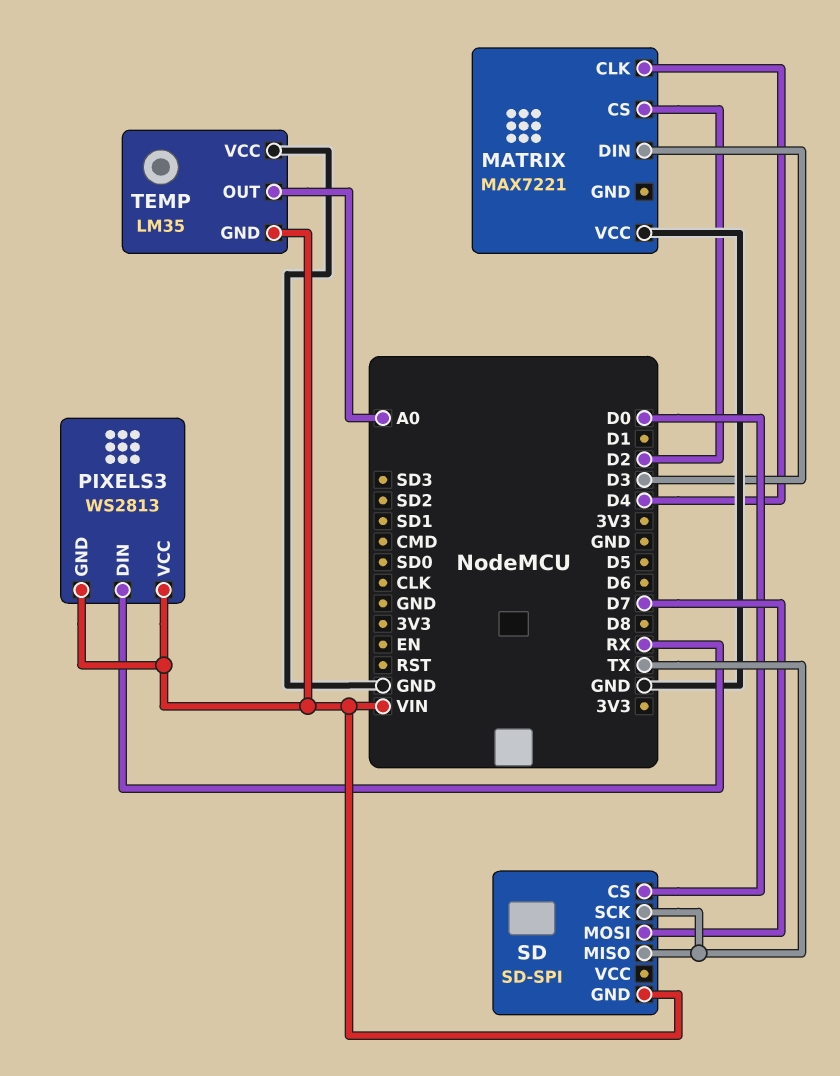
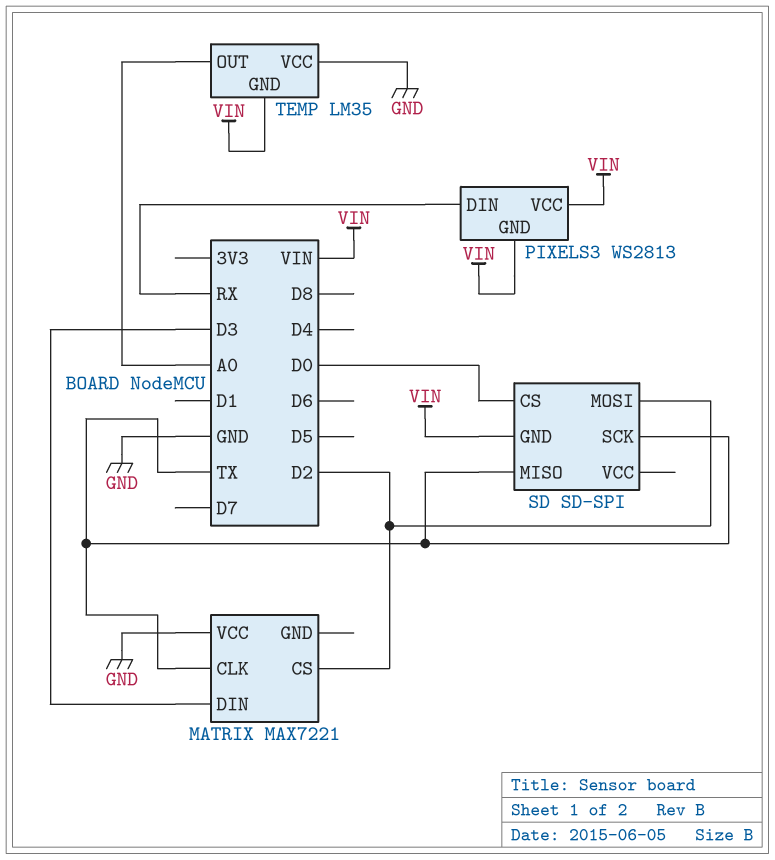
MATRIX pin CLK: D4 -> TX
SD pin MOSI: D7 -> D2

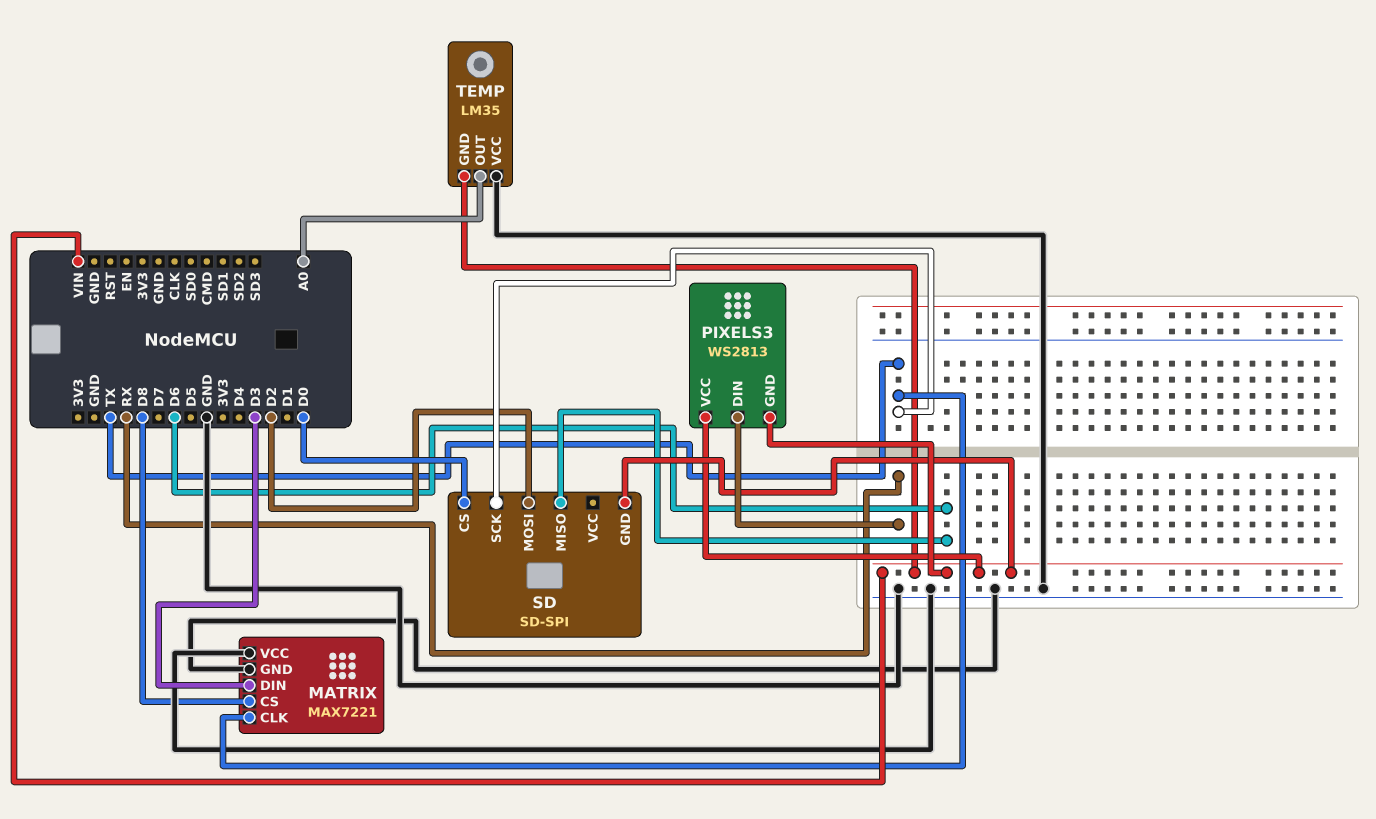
MATRIX pin CS: D2 -> D8
MATRIX pin GND: none -> GND
SD pin MISO: TX -> D6

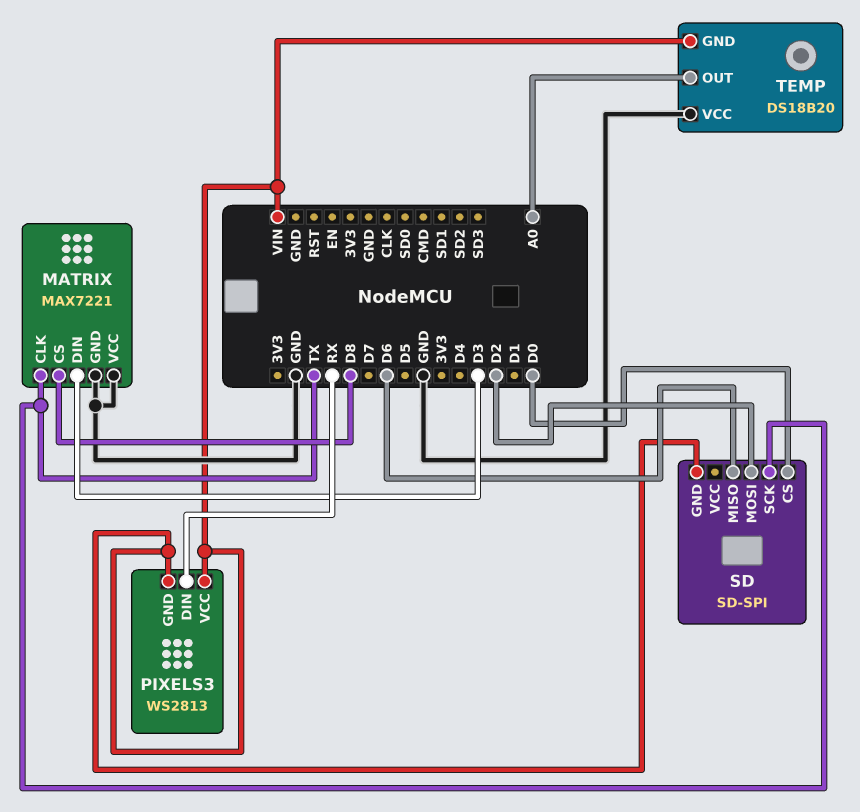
TEMP: LM35 -> DS18B20

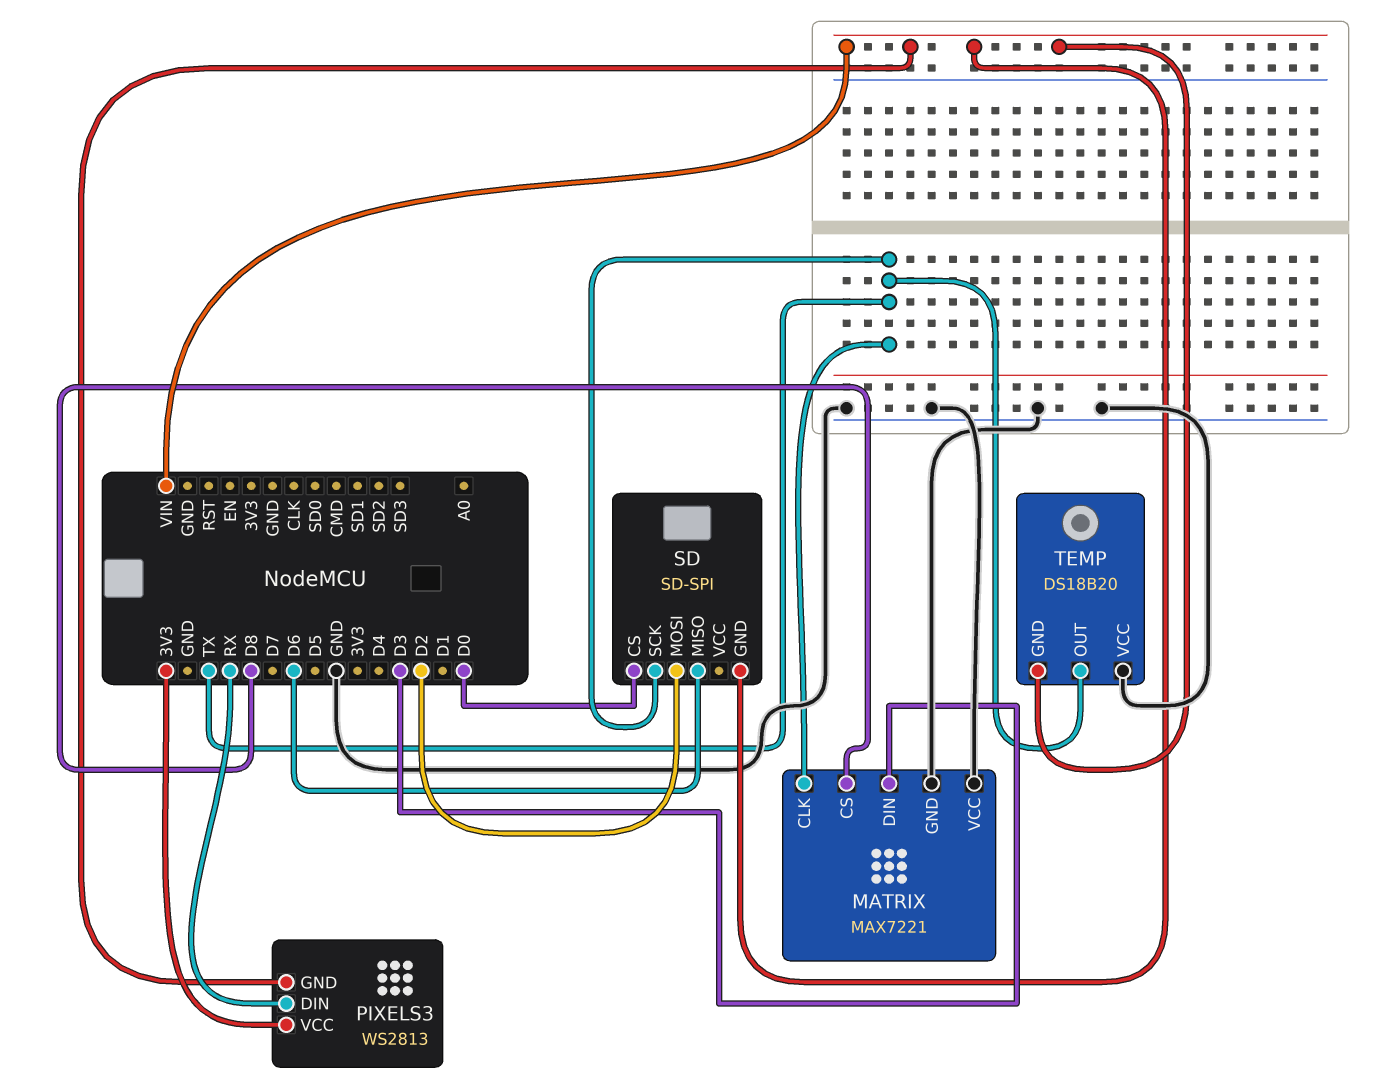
PIXELS3 pin VCC: VIN -> 3V3
TEMP pin OUT: A0 -> TX

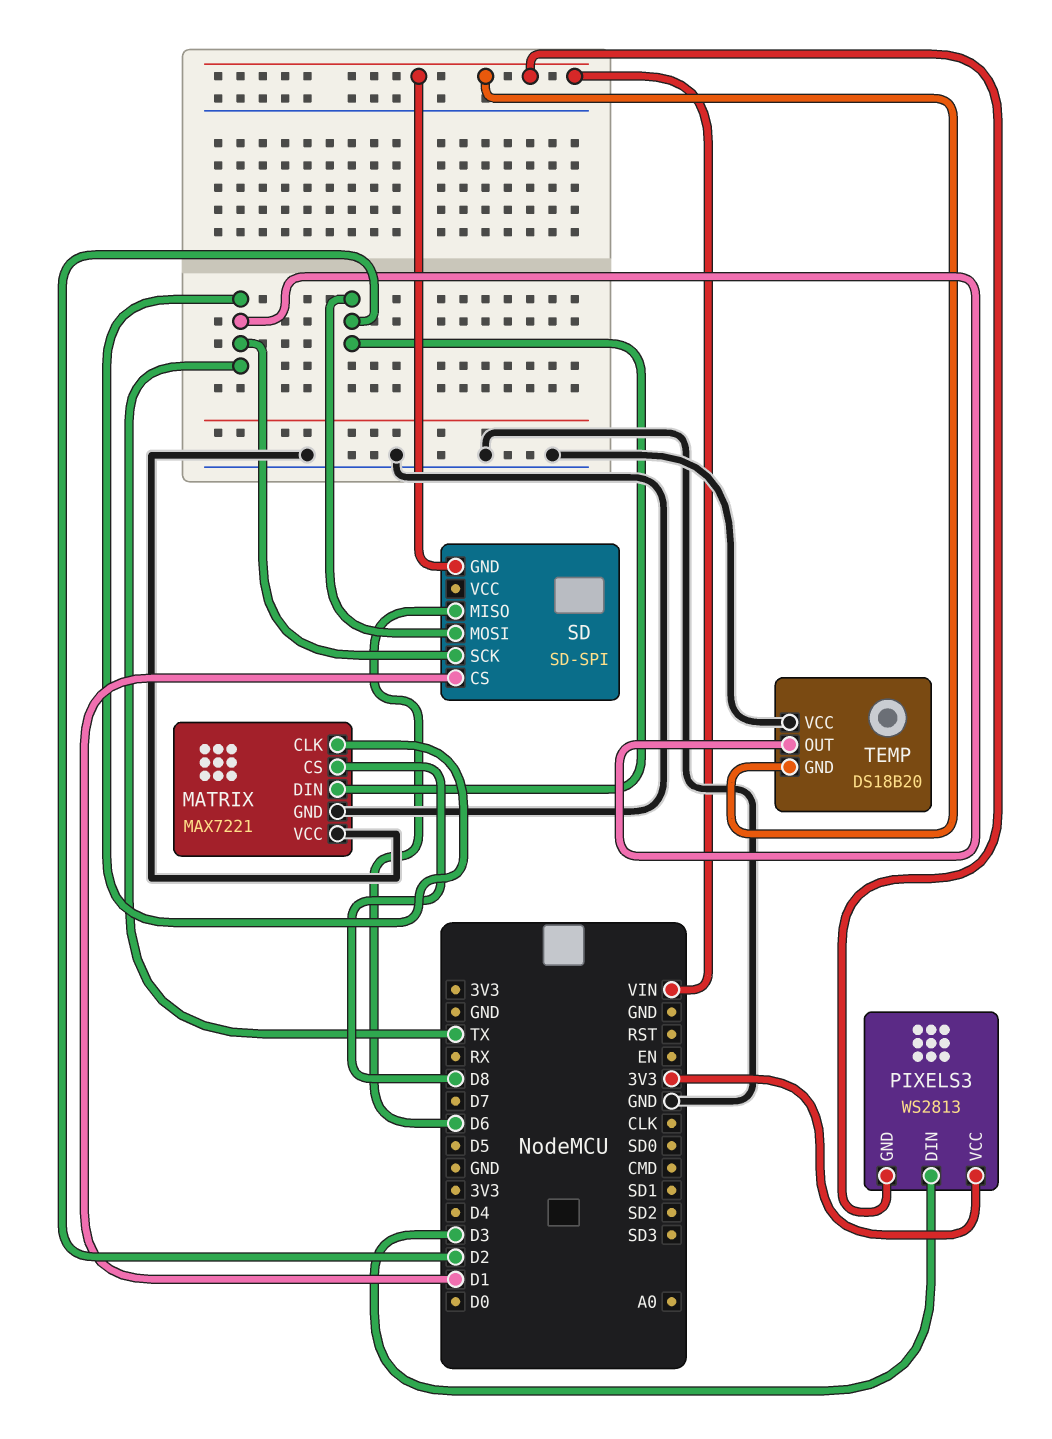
MATRIX pin DIN: D3 -> D2
PIXELS3 pin DIN: RX -> D3
SD pin CS: D0 -> D1

